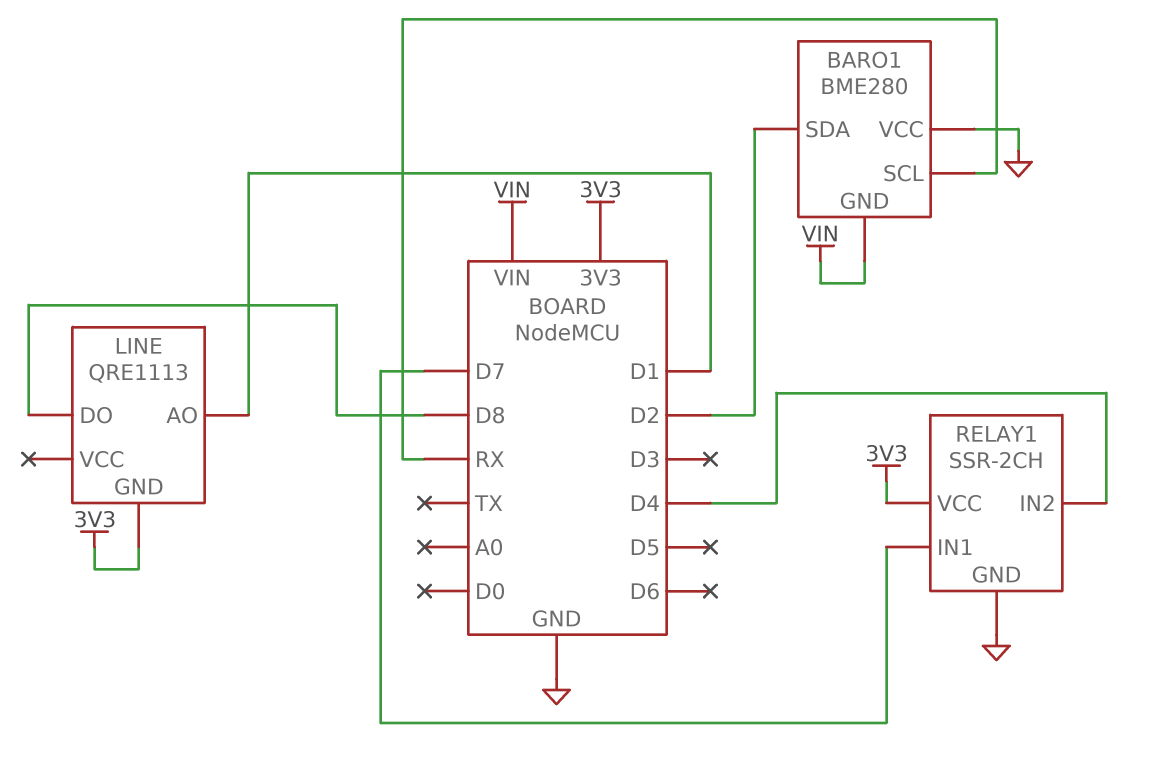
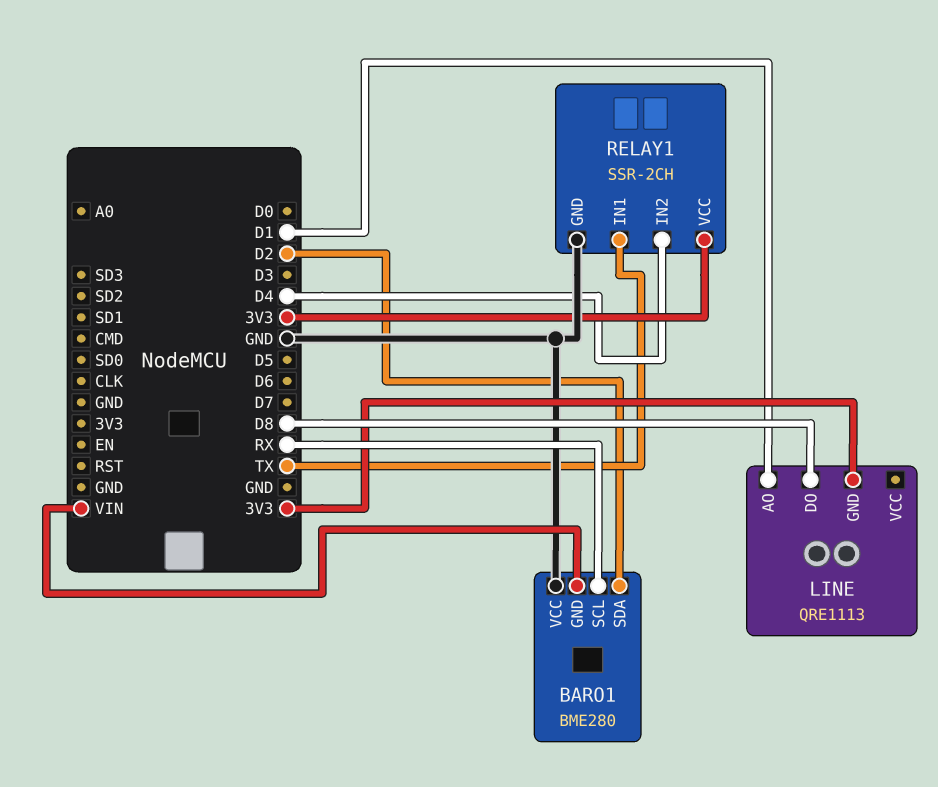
RELAY1 pin IN1: D7 -> TX

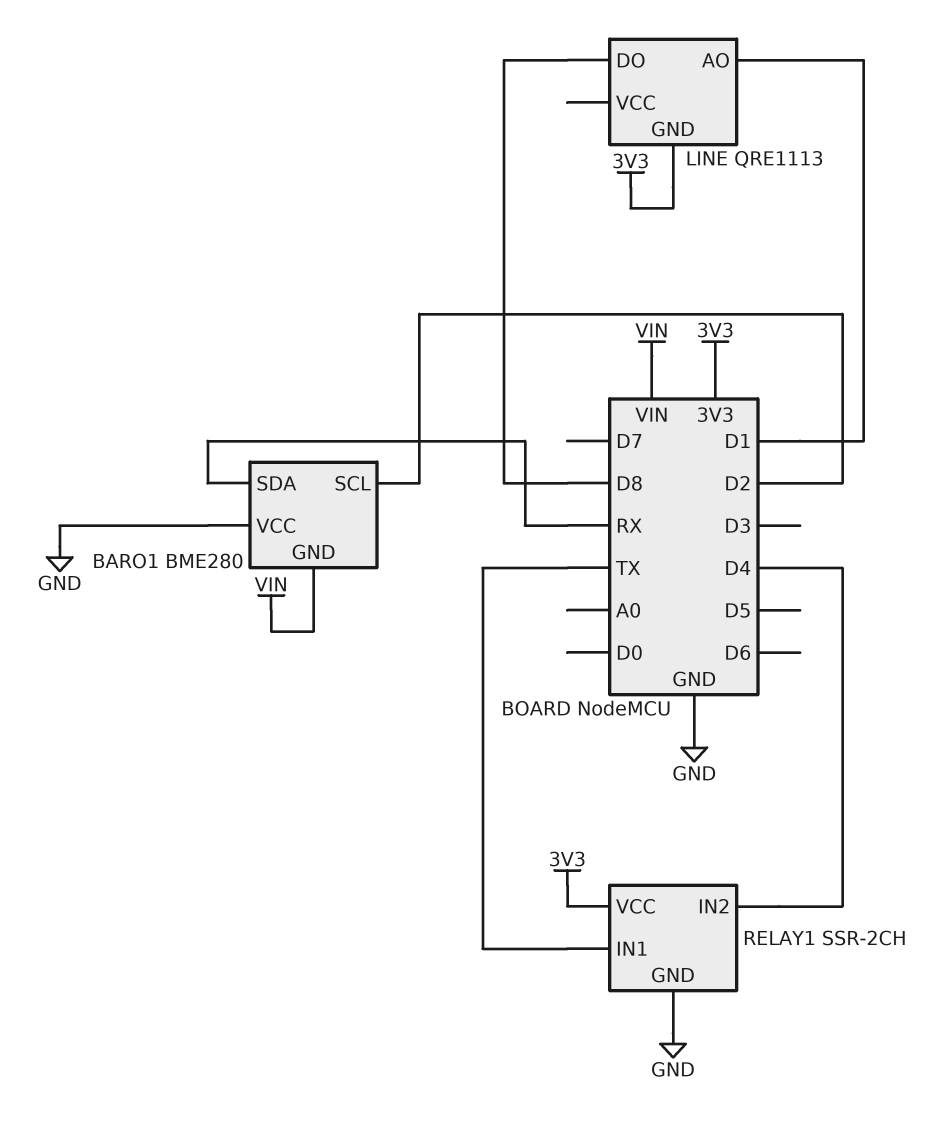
BARO1 pin SCL: RX -> D2
BARO1 pin SDA: D2 -> RX

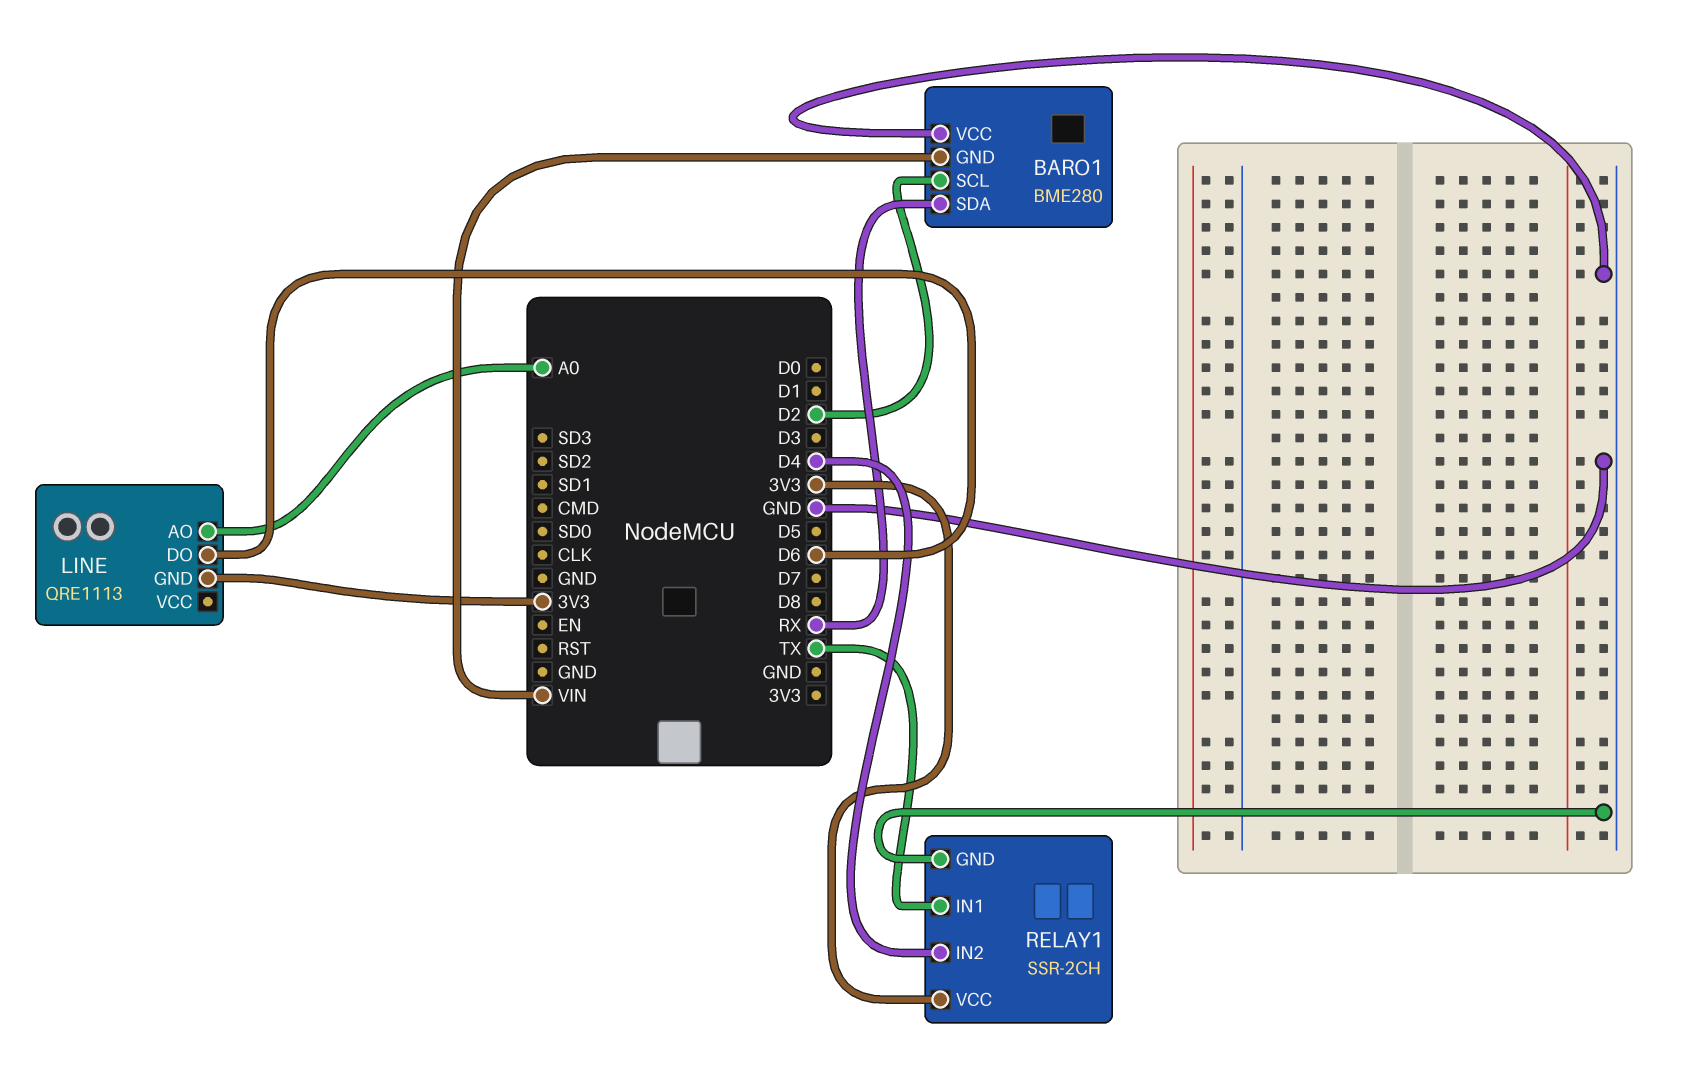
LINE pin AO: D1 -> A0
LINE pin DO: D8 -> D6

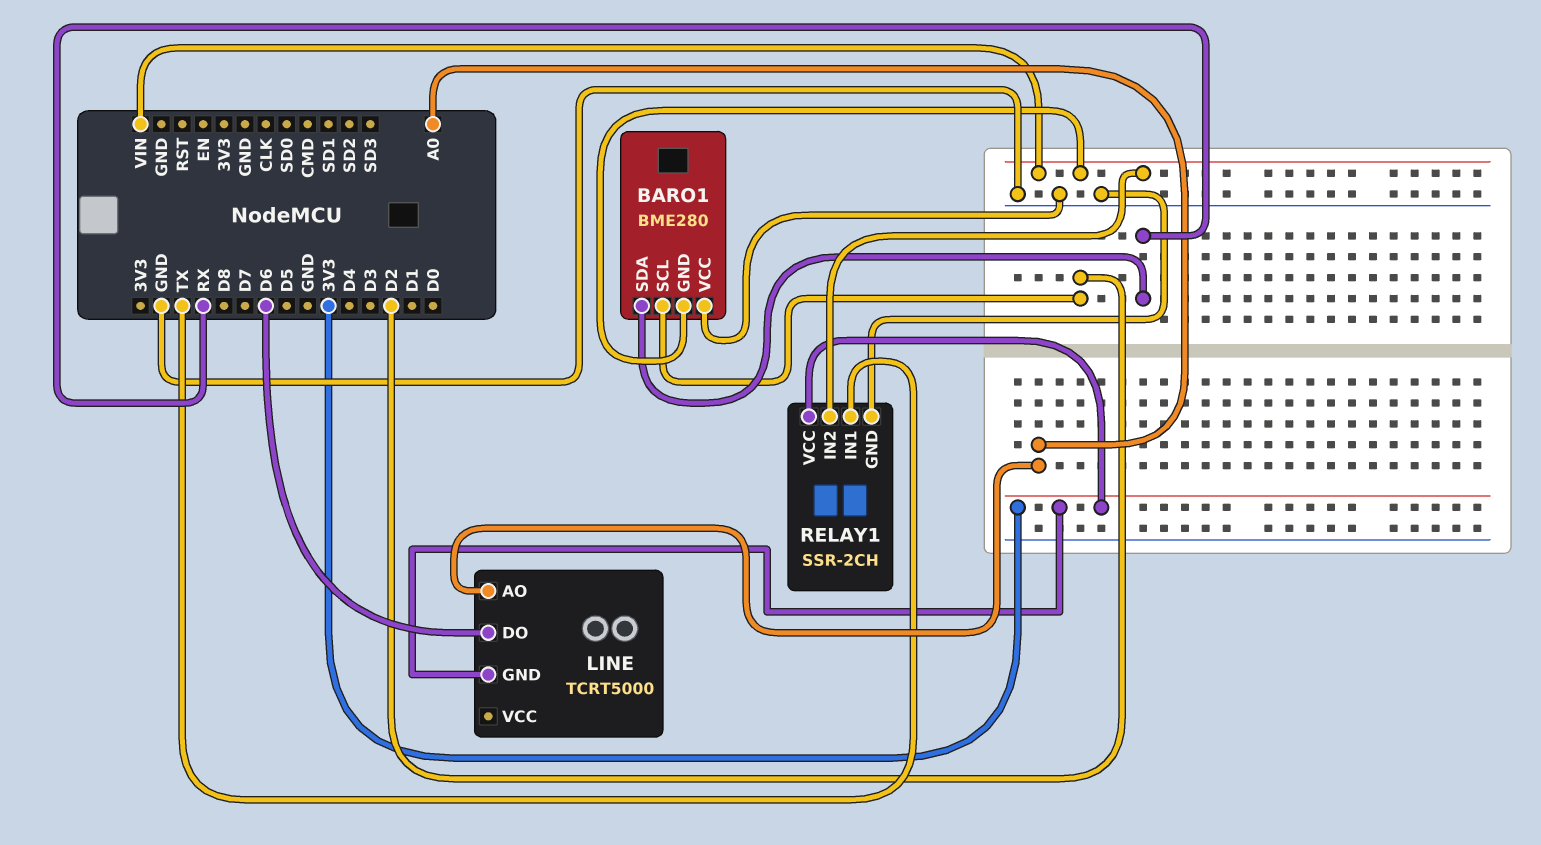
LINE: QRE1113 -> TCRT5000
RELAY1 pin IN2: D4 -> VIN

